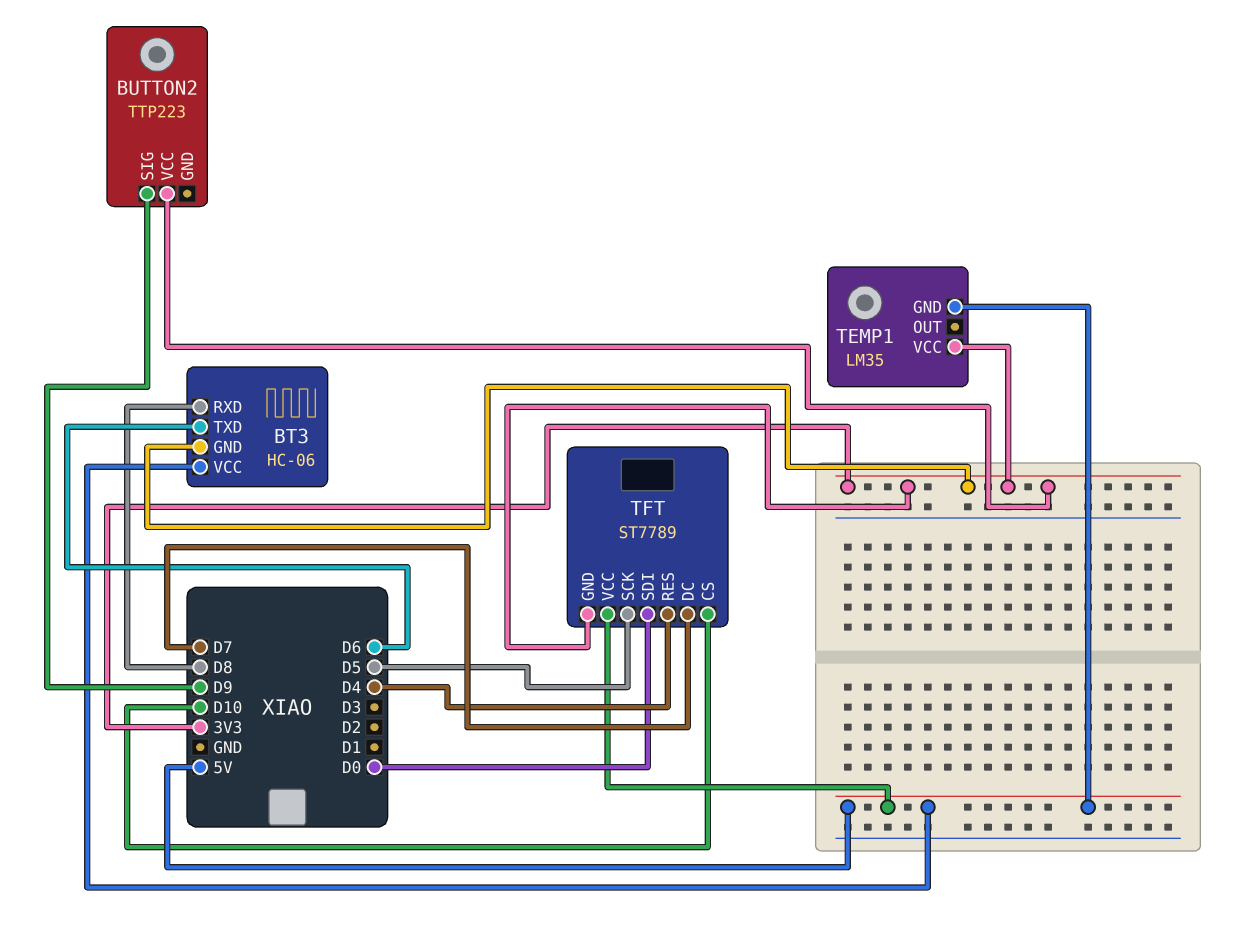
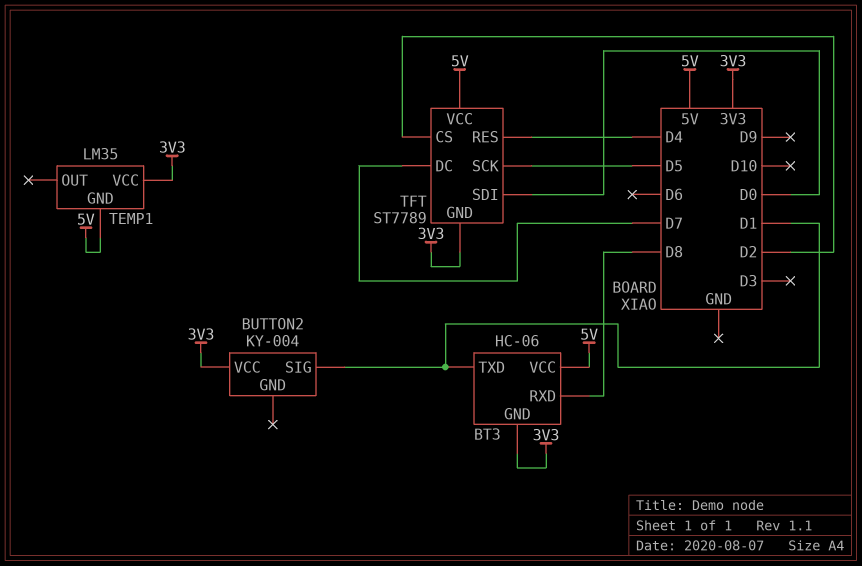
BT3 pin TXD: D6 -> D1
BUTTON2: TTP223 -> KY-004
BUTTON2 pin SIG: D9 -> D1
TFT pin CS: D10 -> D2

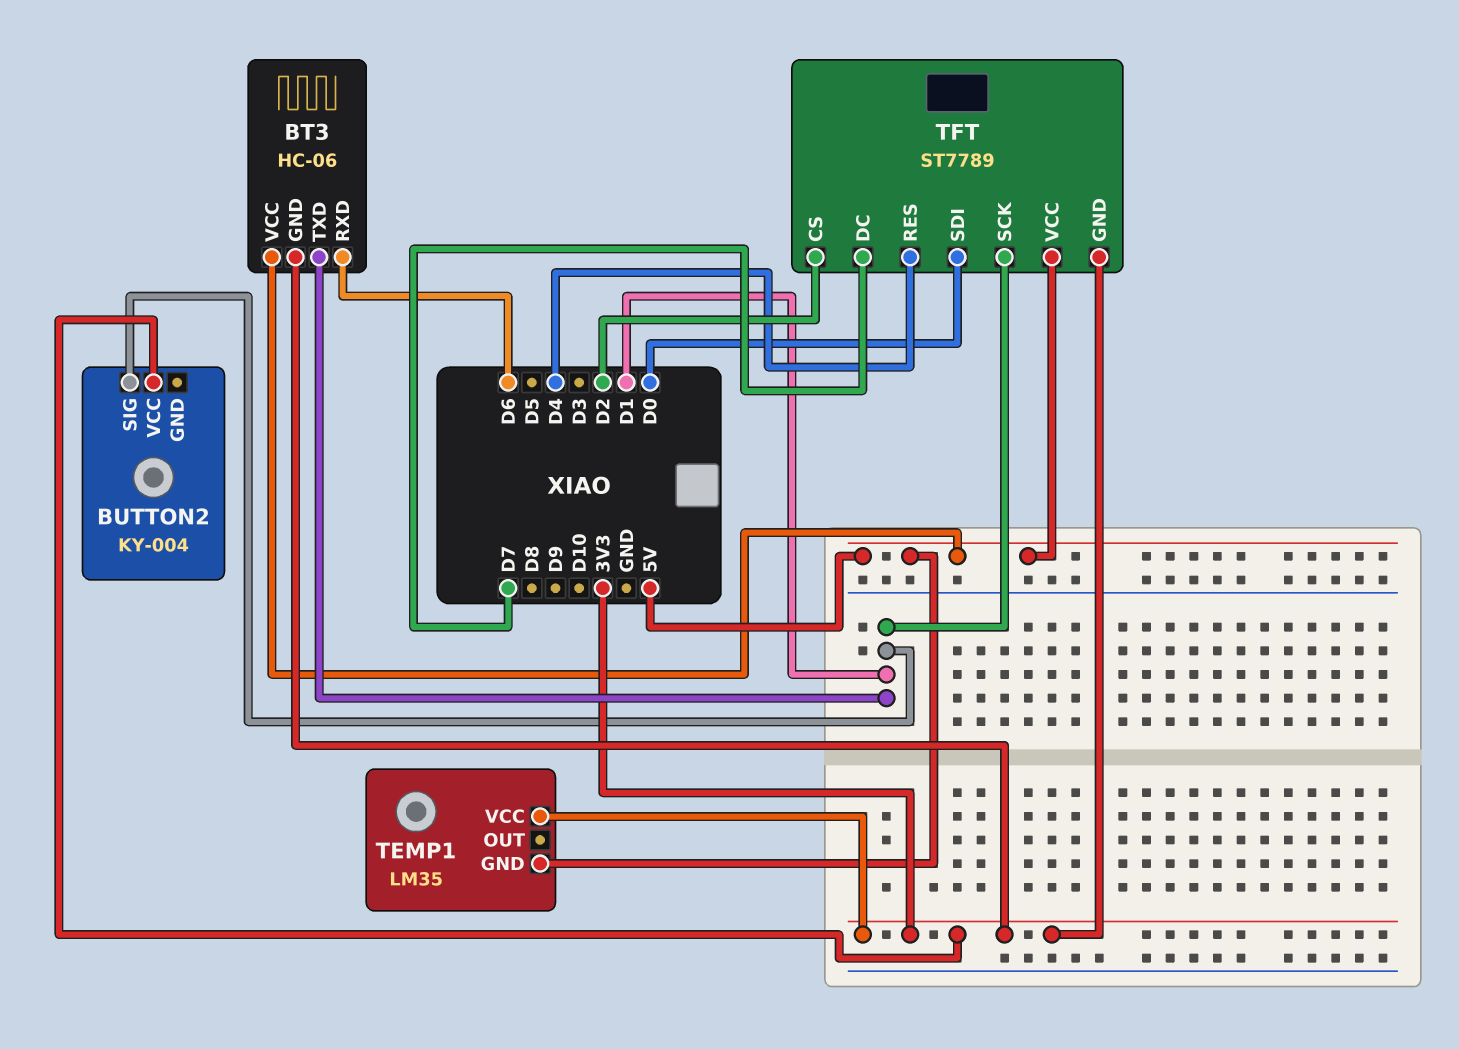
BT3 pin RXD: D8 -> D6
TFT pin SCK: D5 -> D1

